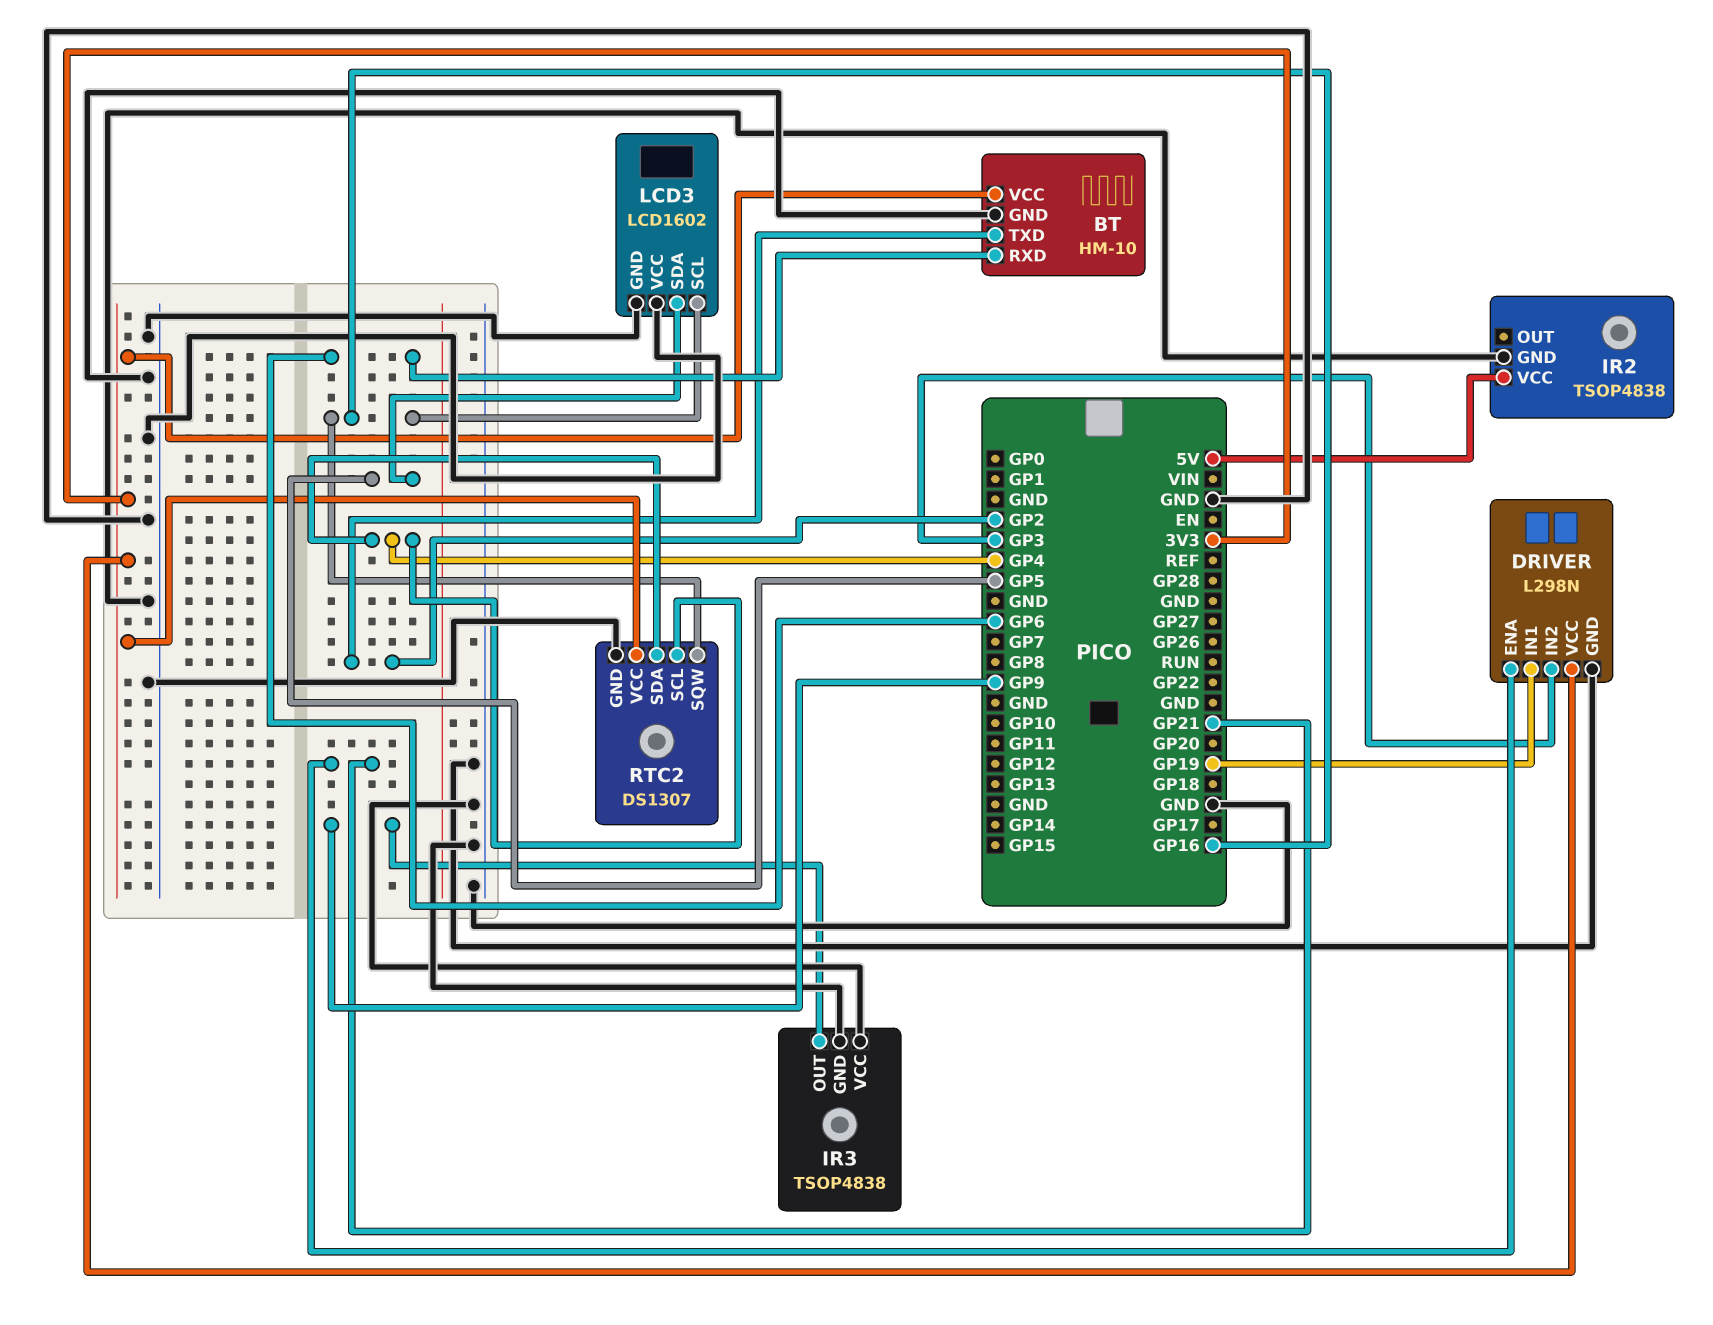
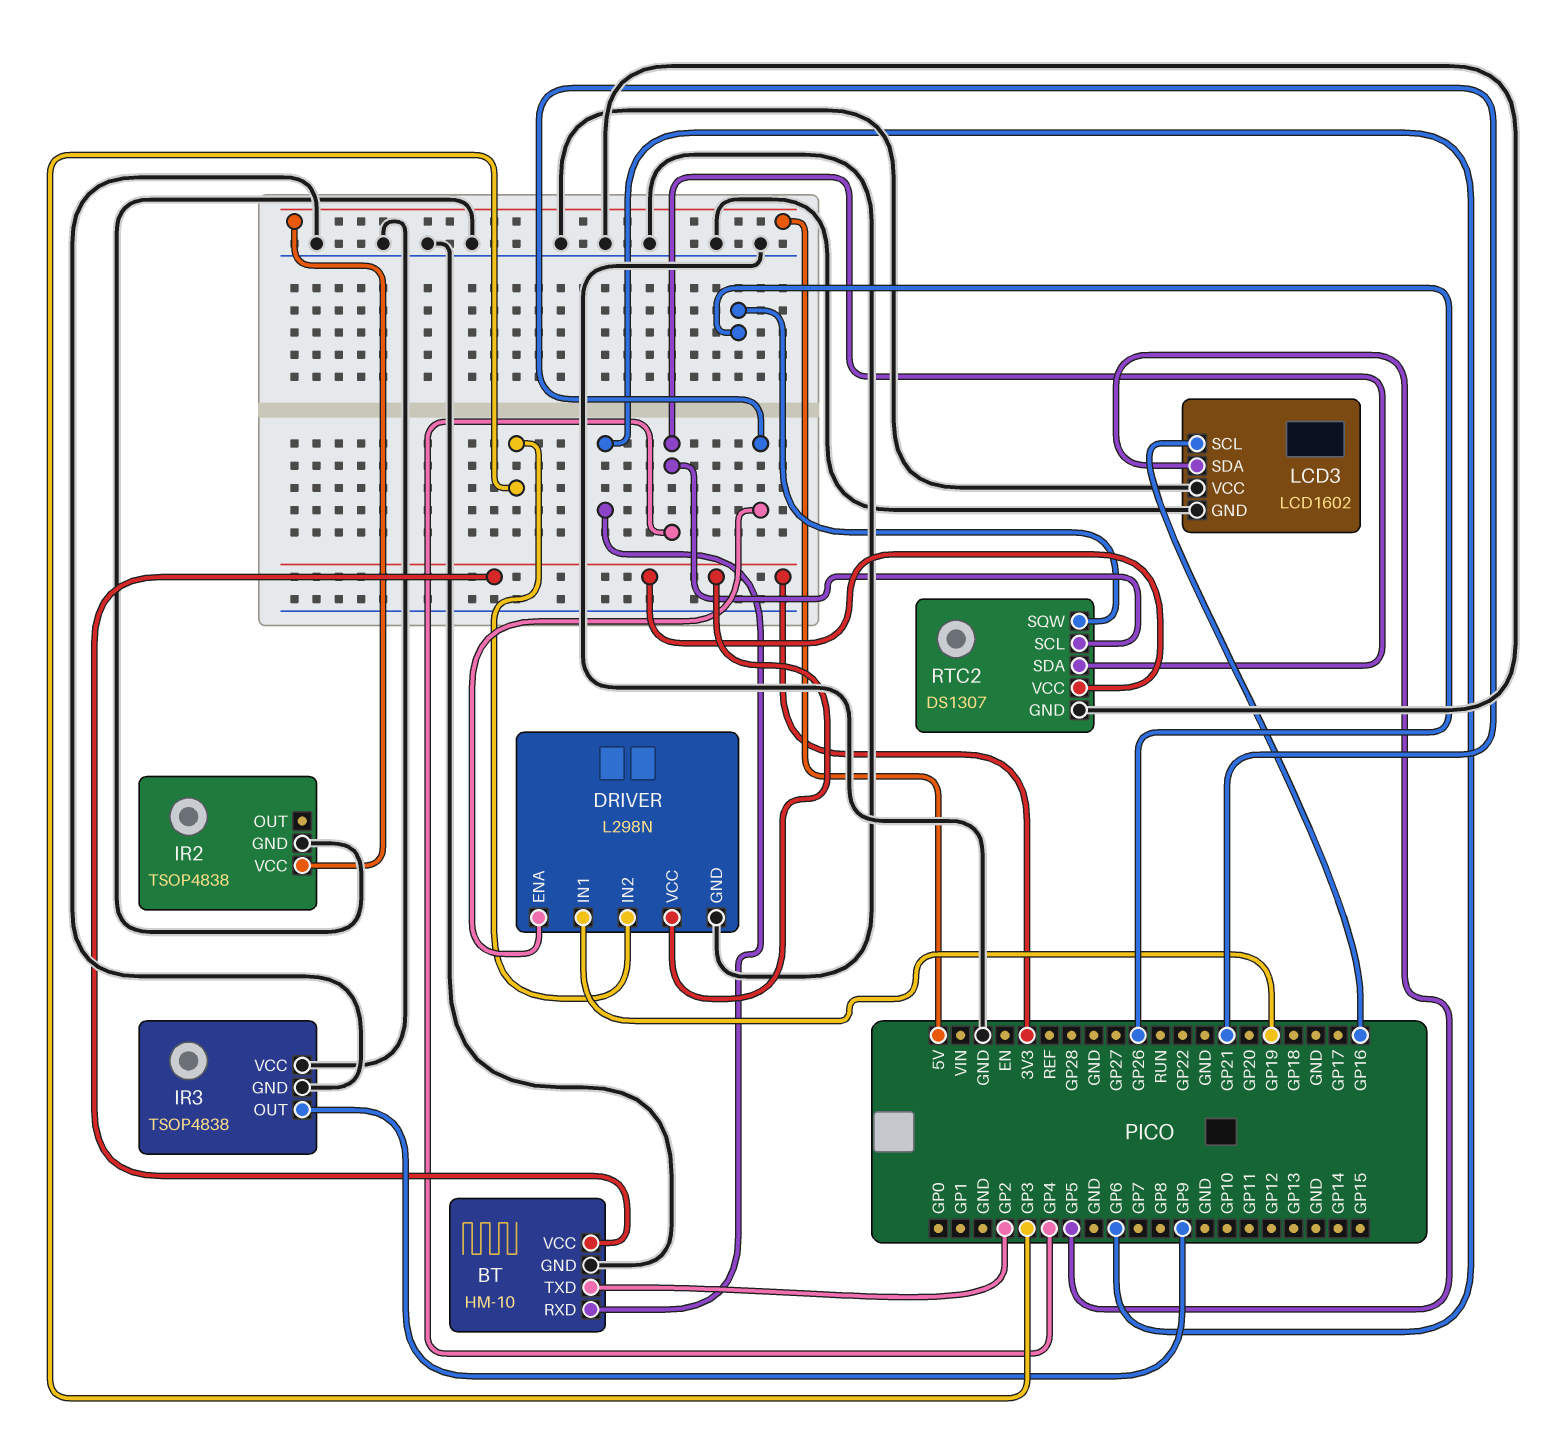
RTC2 pin SQW: GP16 -> GP26

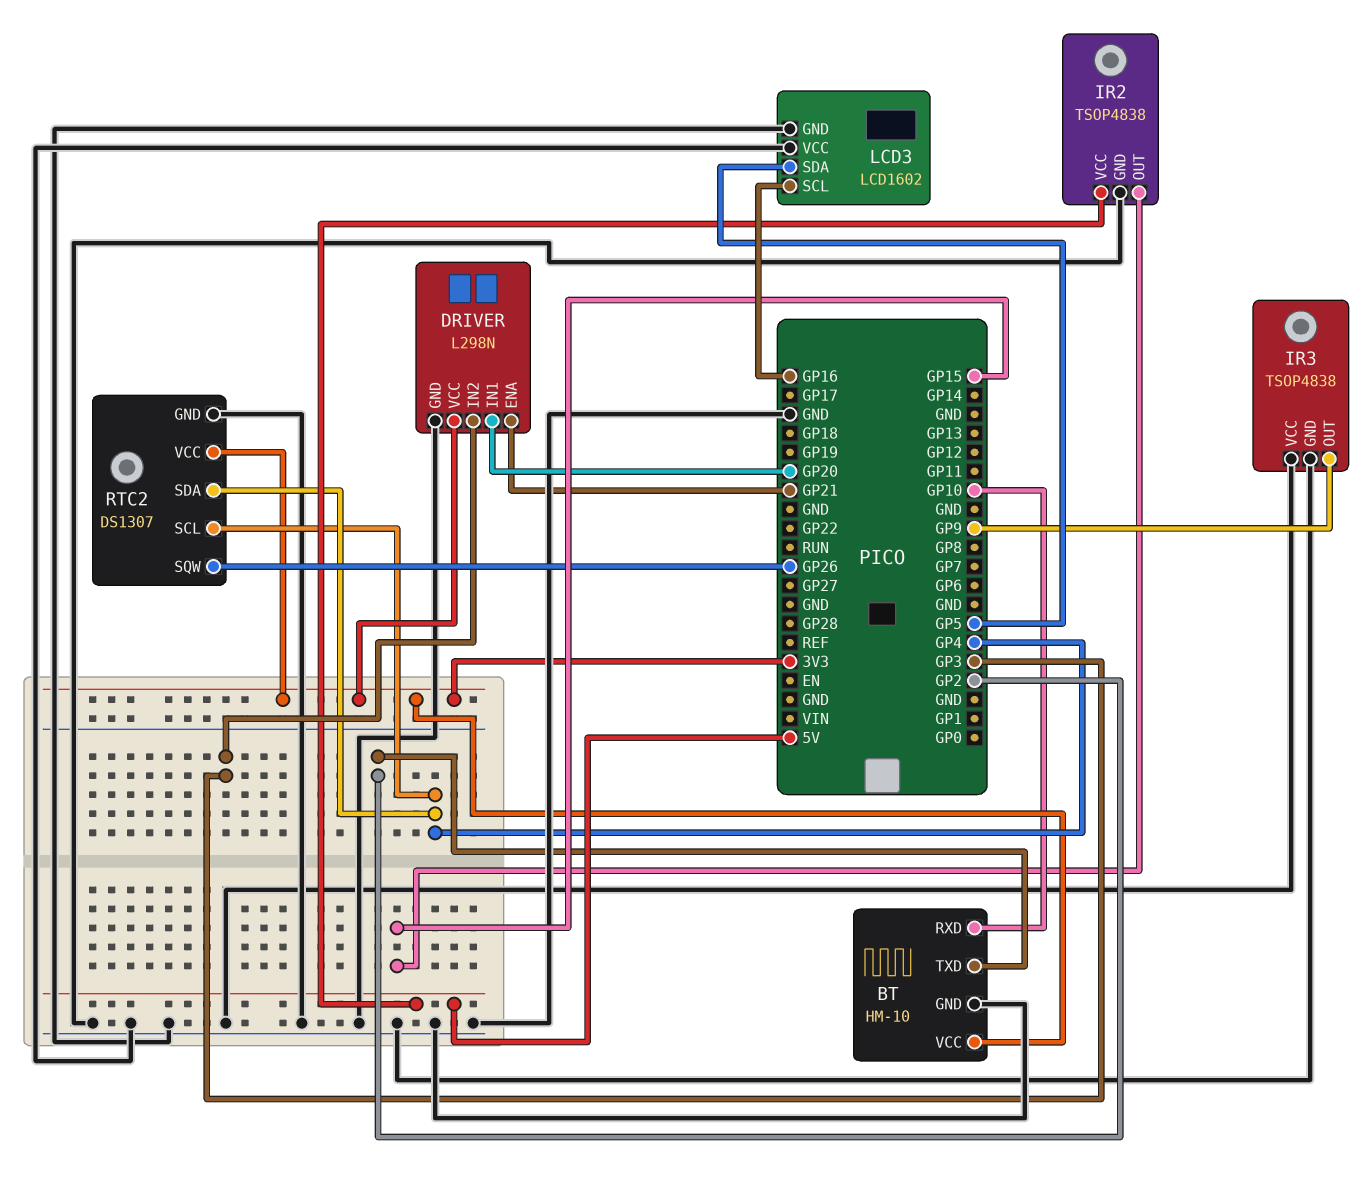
BT pin RXD: GP6 -> GP10
DRIVER pin IN1: GP19 -> GP20
IR2 pin OUT: none -> GP15

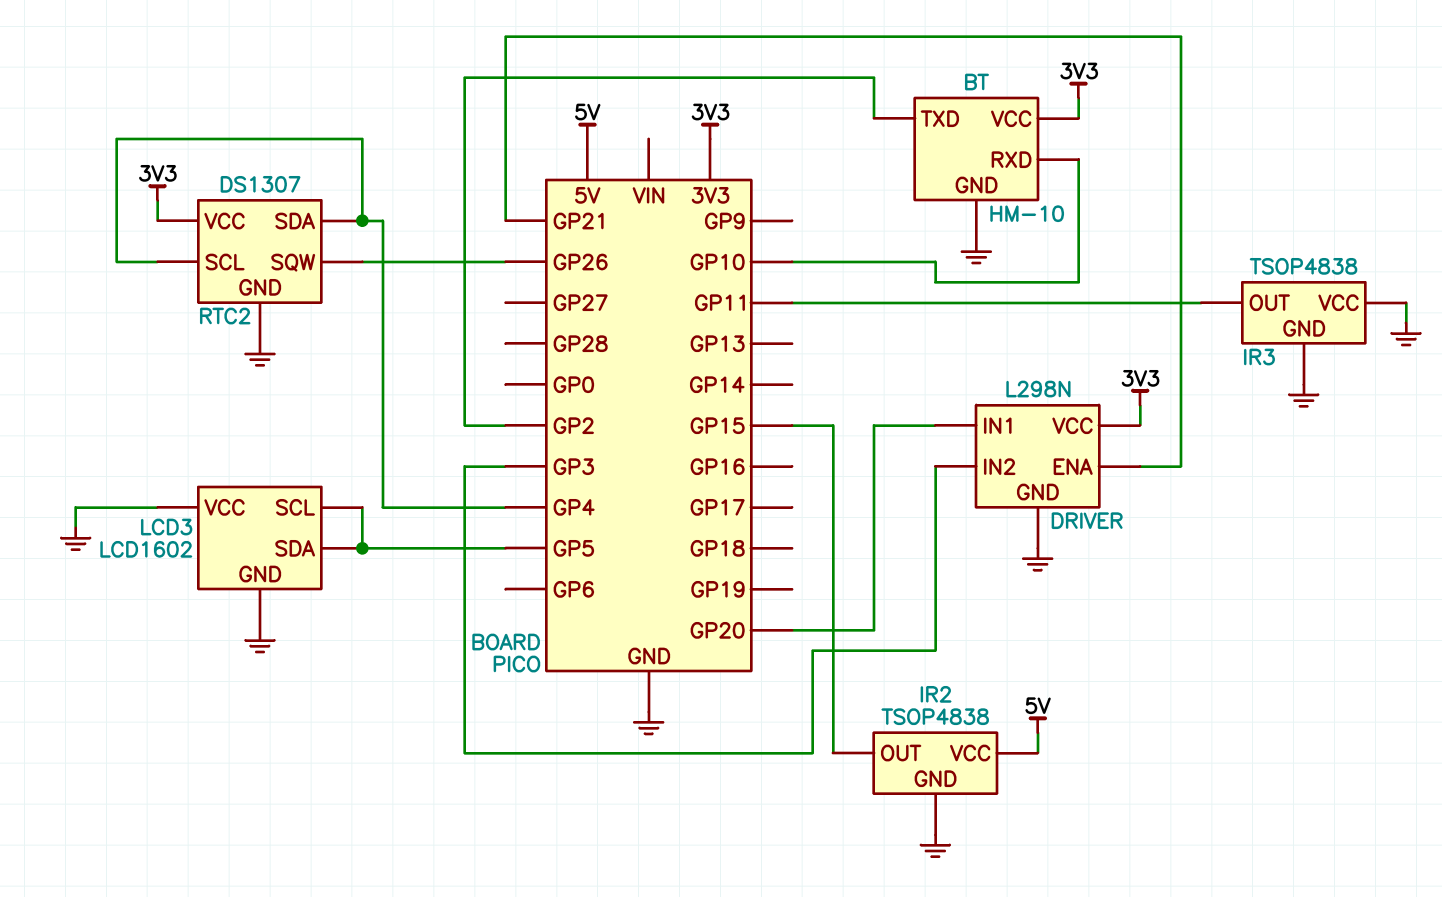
IR3 pin OUT: GP9 -> GP11
LCD3 pin SCL: GP16 -> GP5

